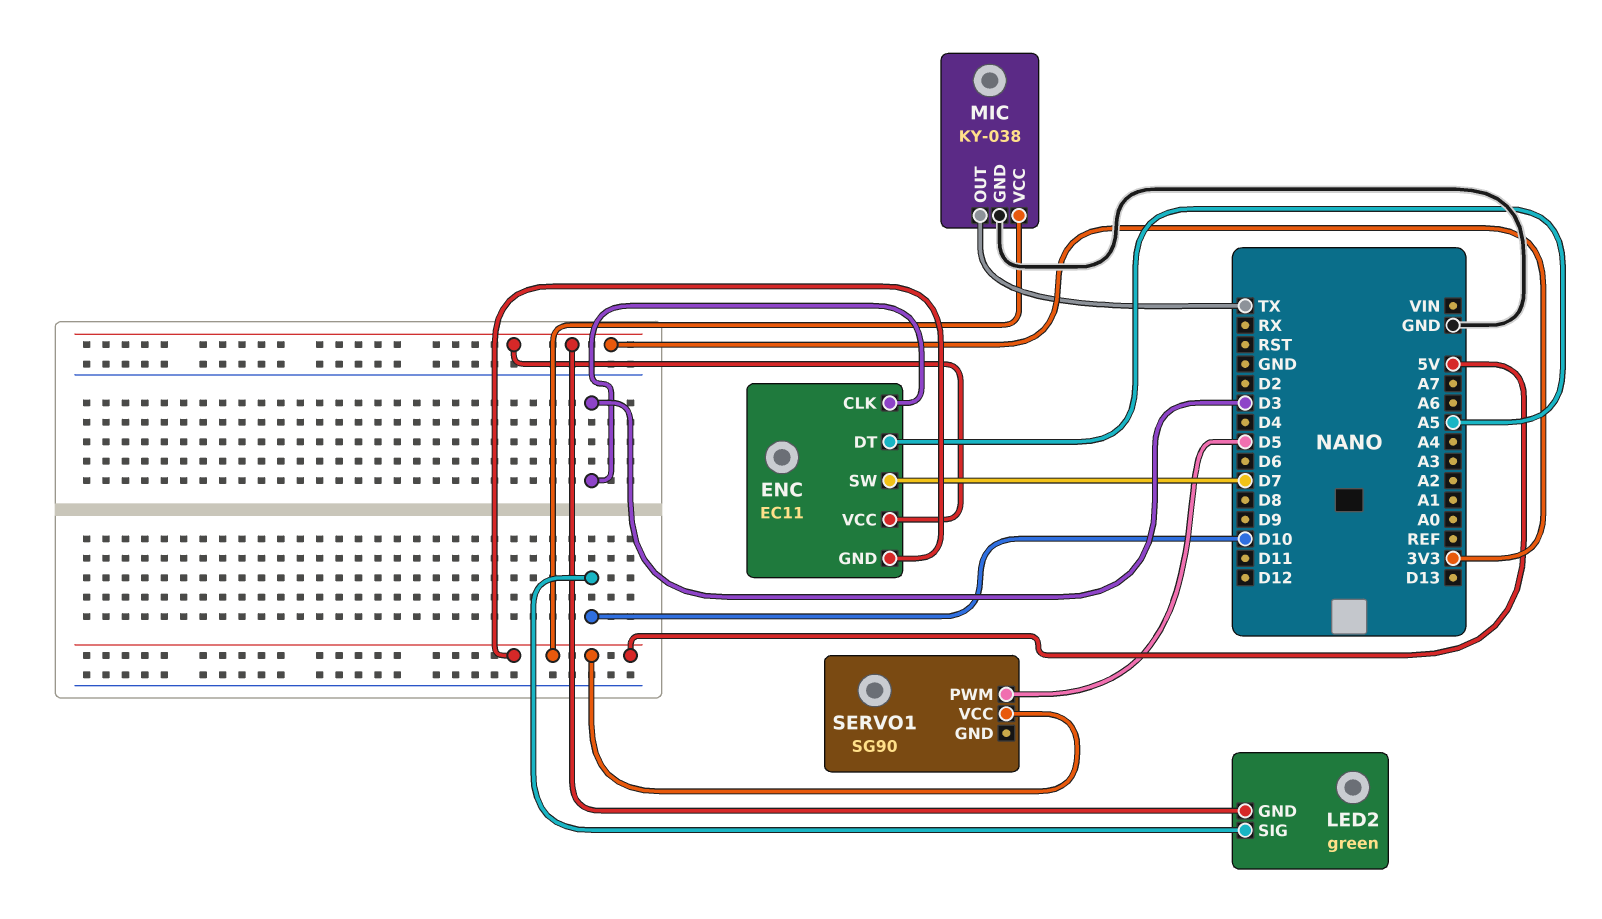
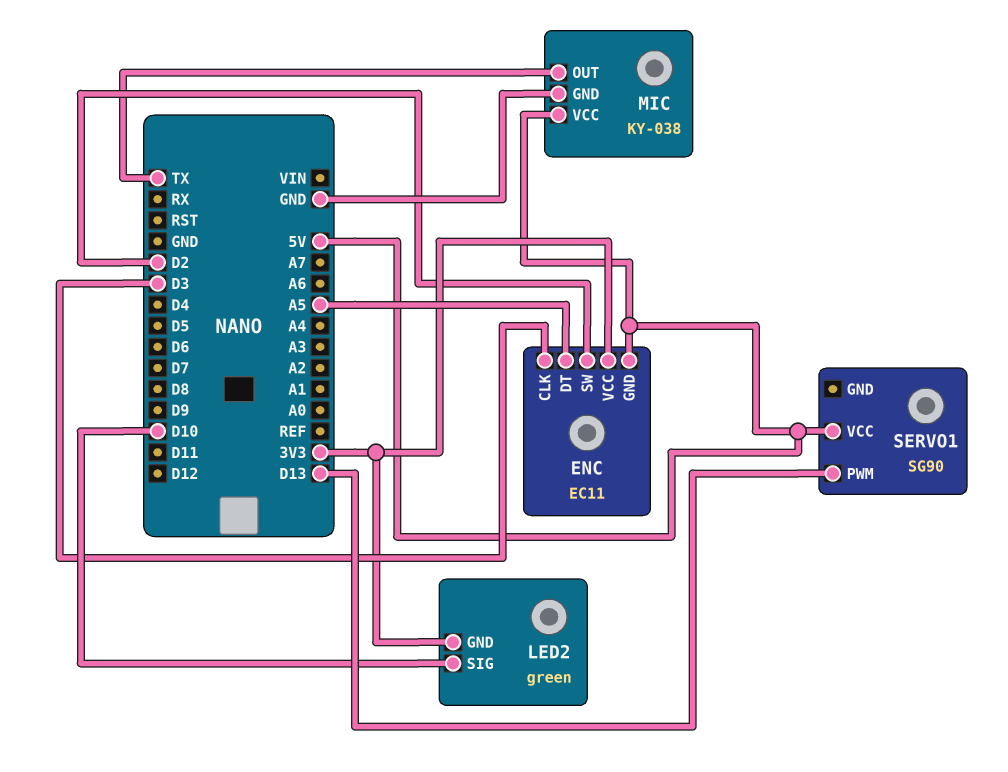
ENC pin SW: D7 -> D2
SERVO1 pin PWM: D5 -> D13

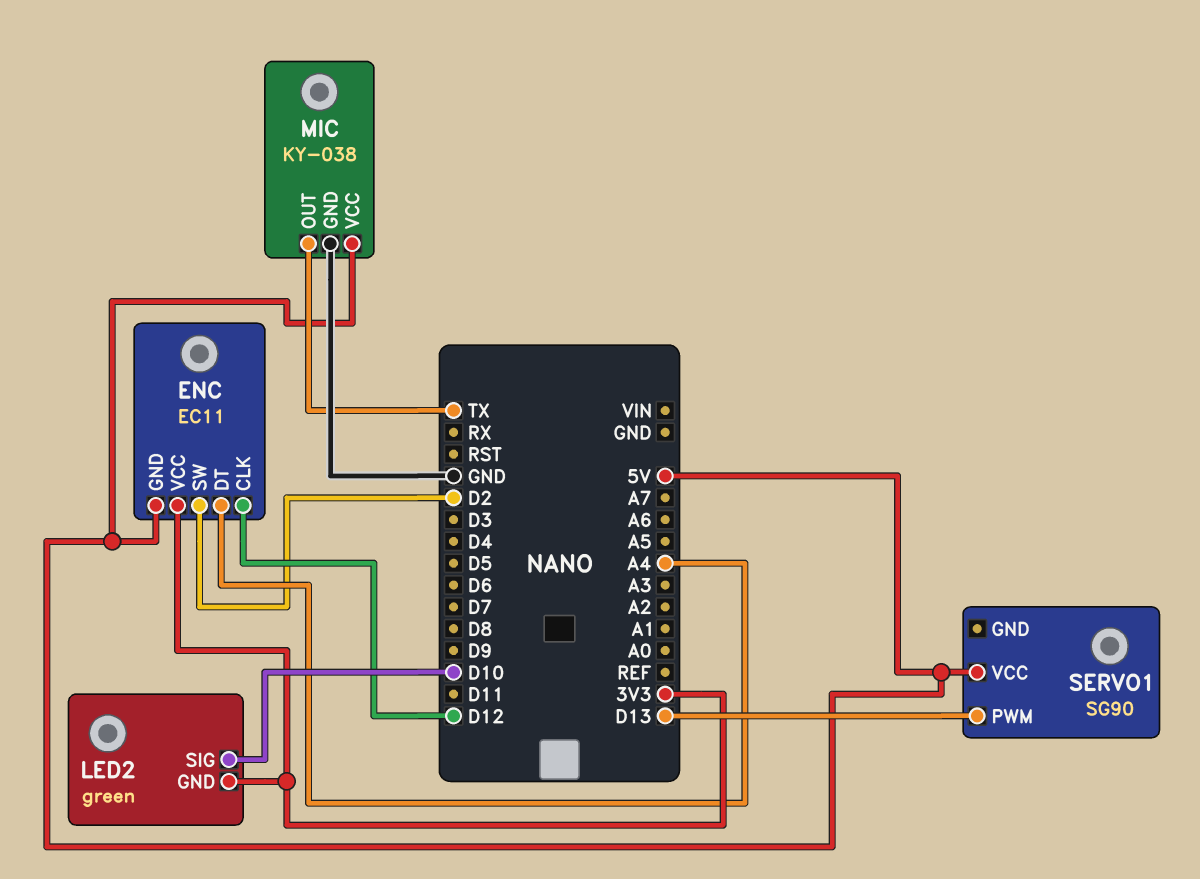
ENC pin CLK: D3 -> D12
ENC pin DT: A5 -> A4

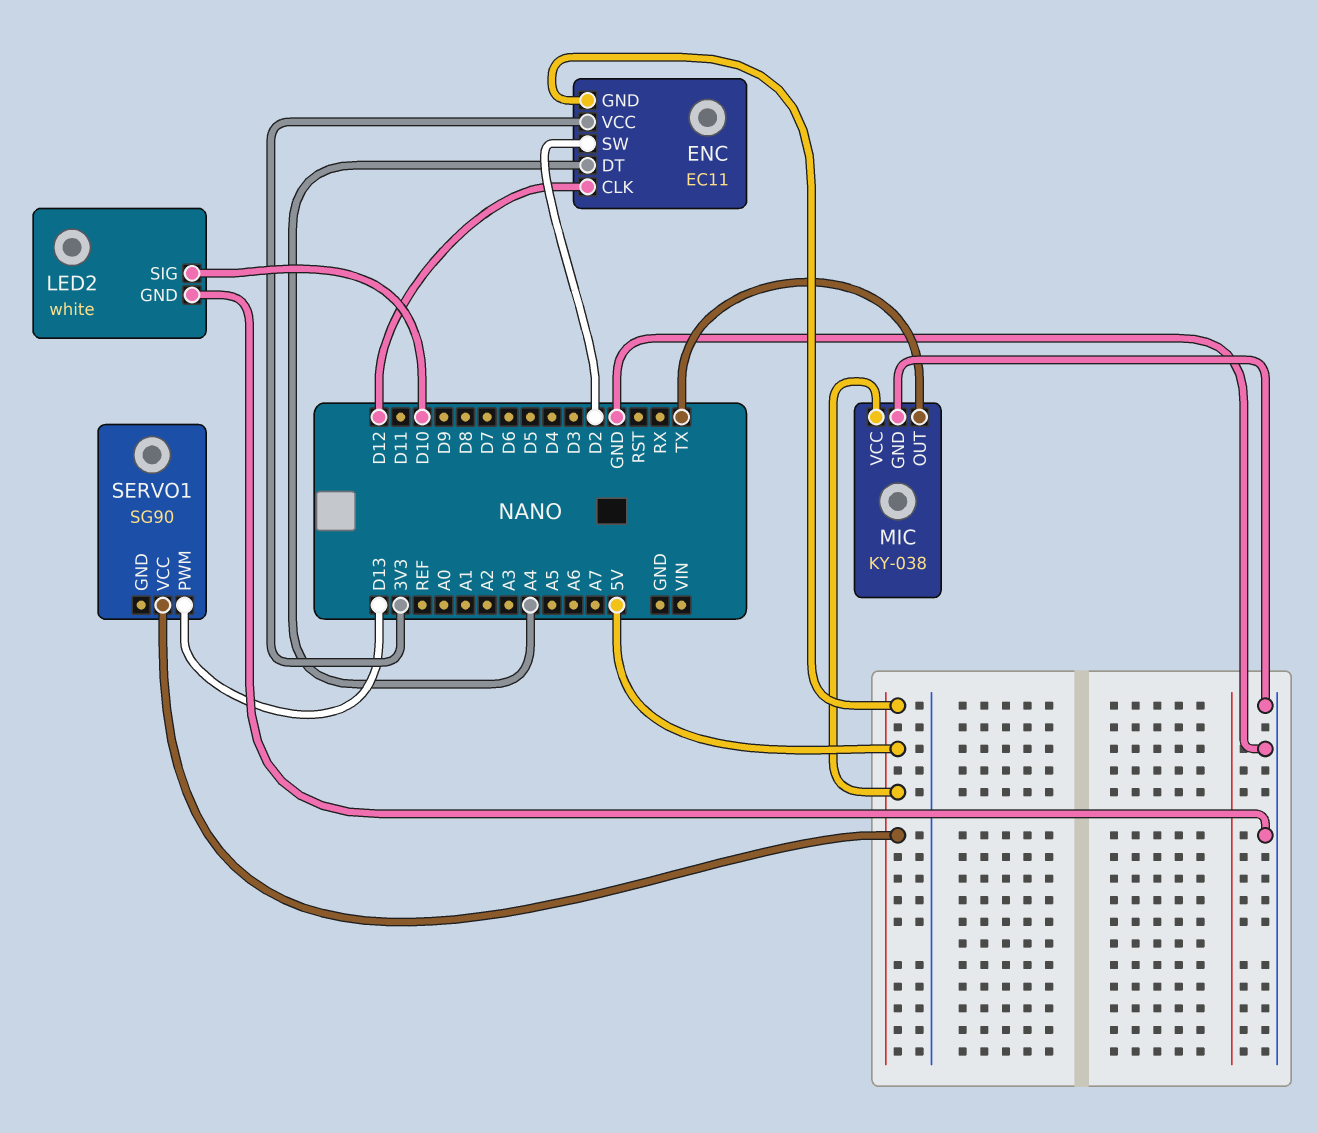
LED2: green -> white
LED2 pin GND: 3V3 -> GND

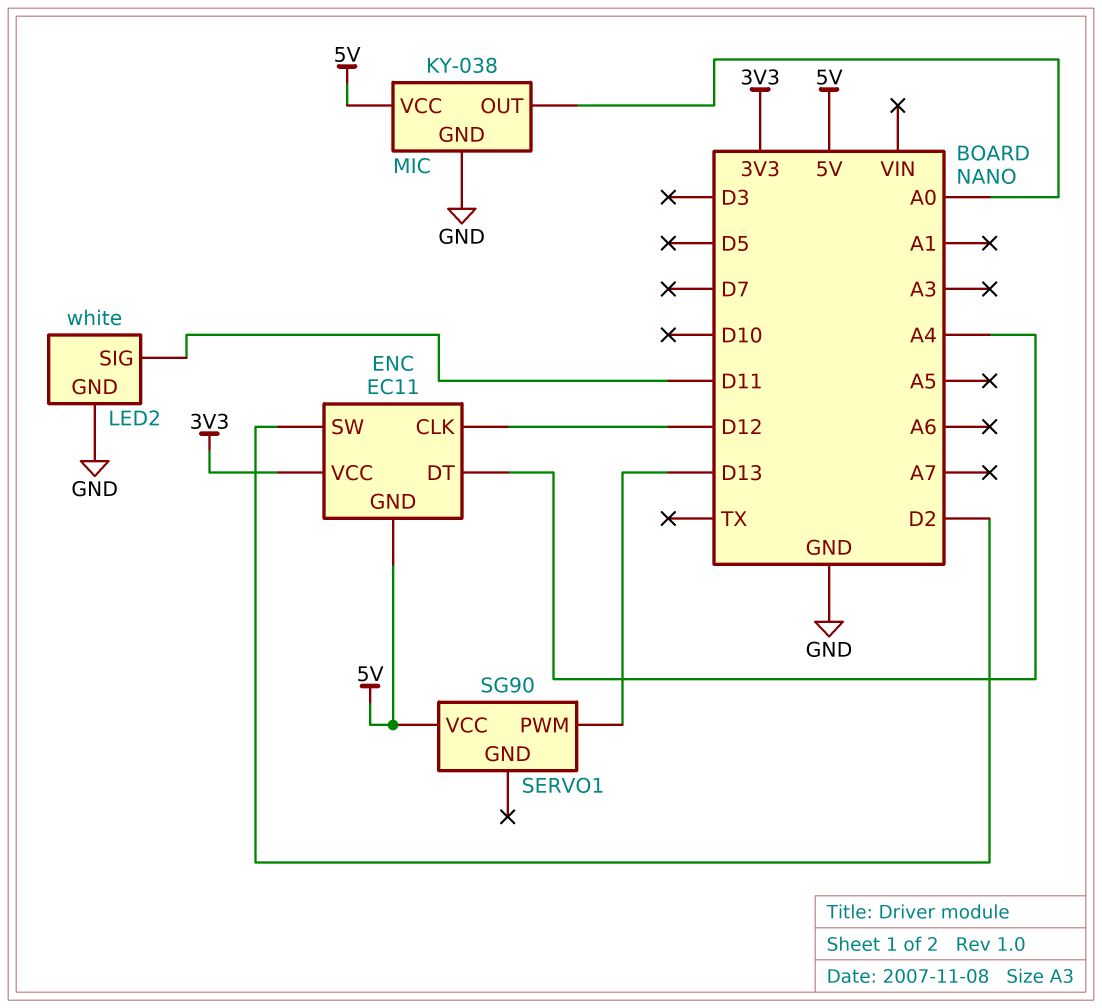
LED2 pin SIG: D10 -> D11
MIC pin OUT: TX -> A0

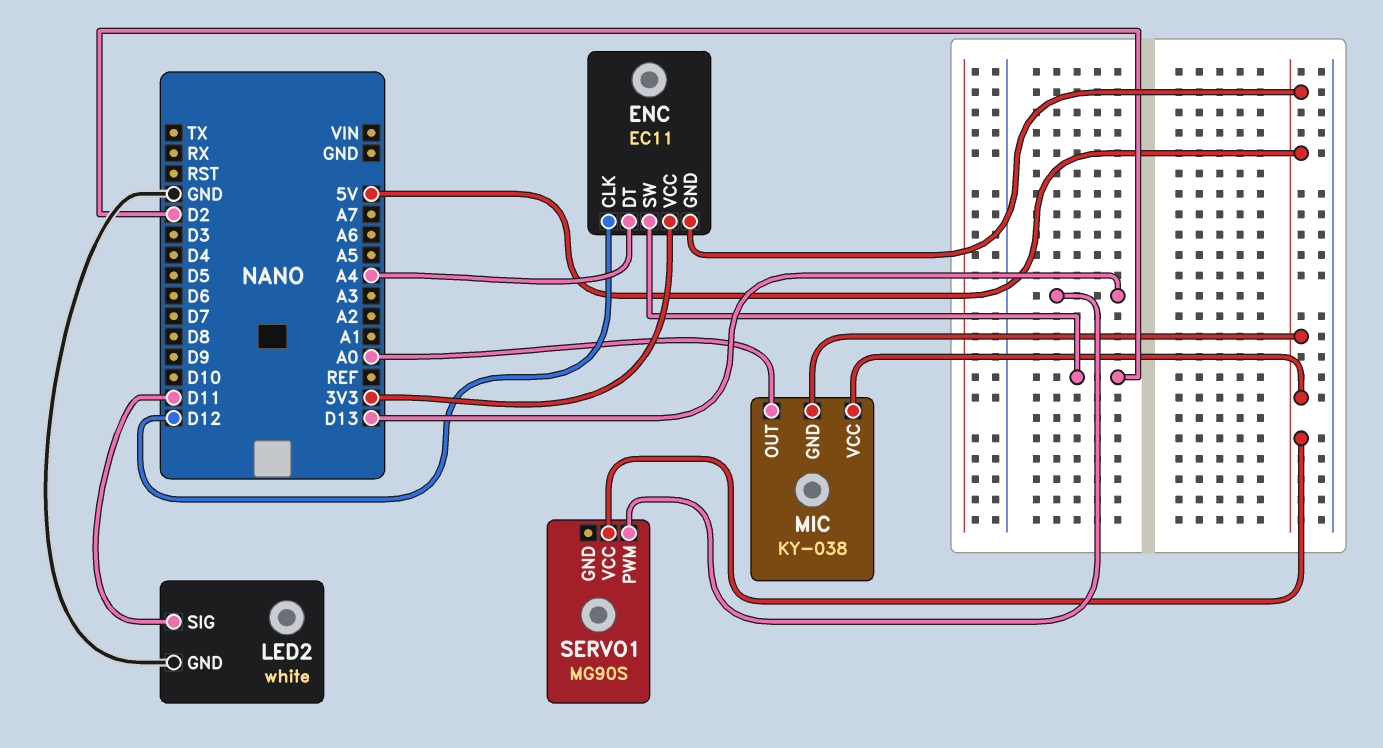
MIC pin GND: GND -> 5V
SERVO1: SG90 -> MG90S

